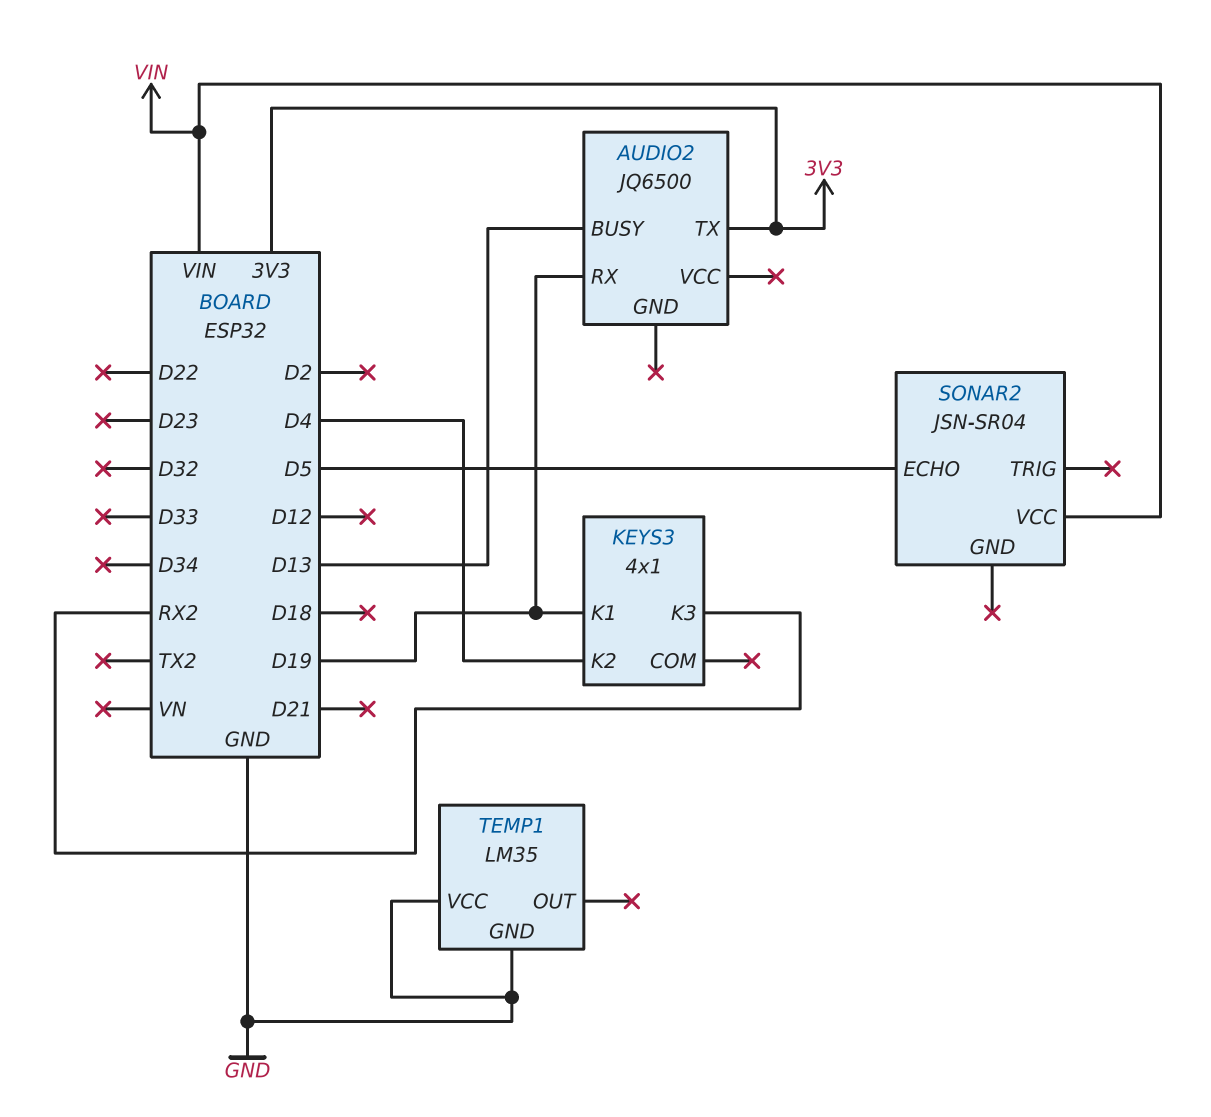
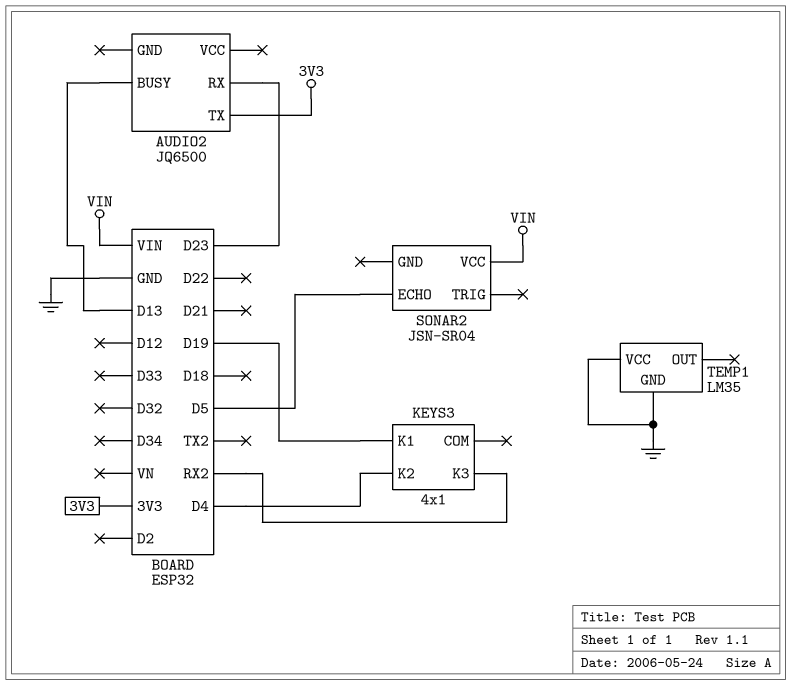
AUDIO2 pin RX: D19 -> D23

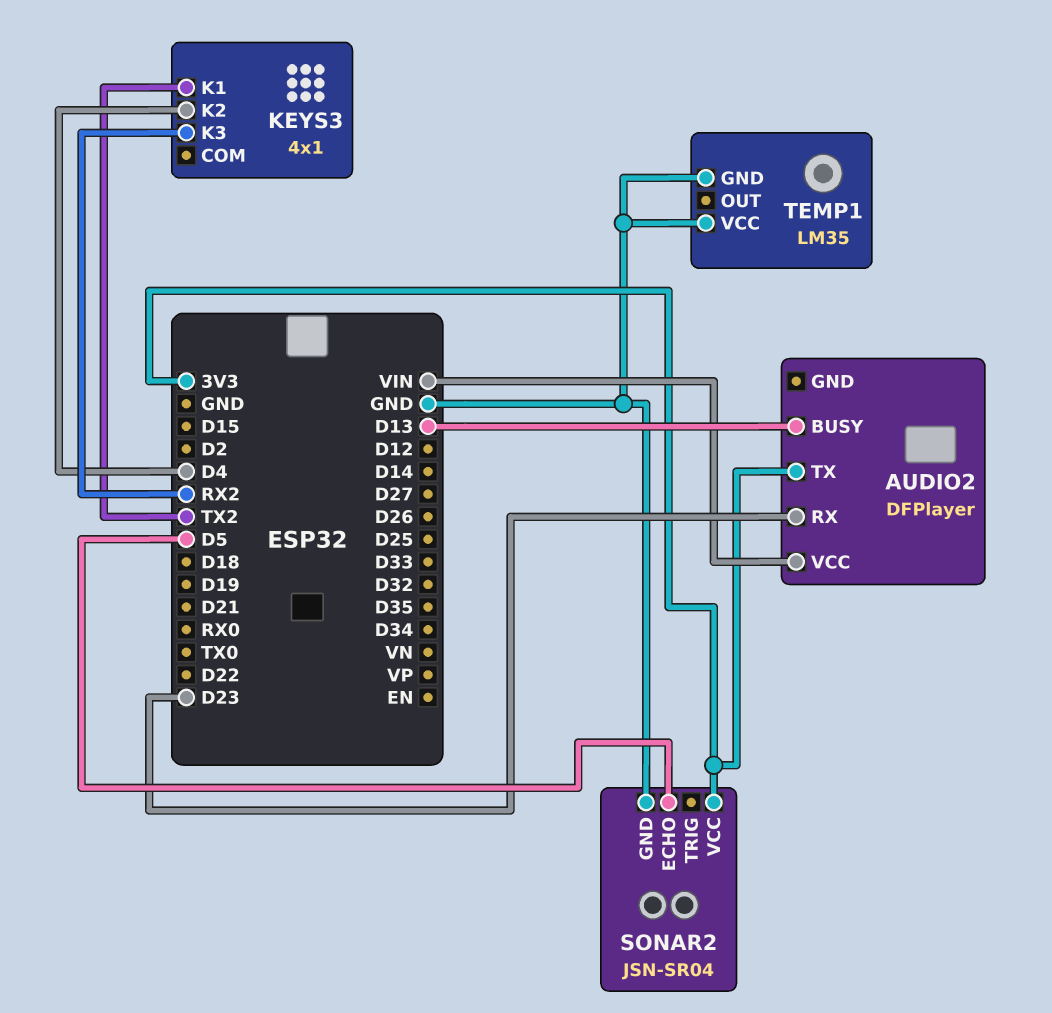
AUDIO2: JQ6500 -> DFPlayer
AUDIO2 pin VCC: none -> VIN
KEYS3 pin K1: D19 -> TX2
SONAR2 pin GND: none -> GND
SONAR2 pin VCC: VIN -> 3V3

